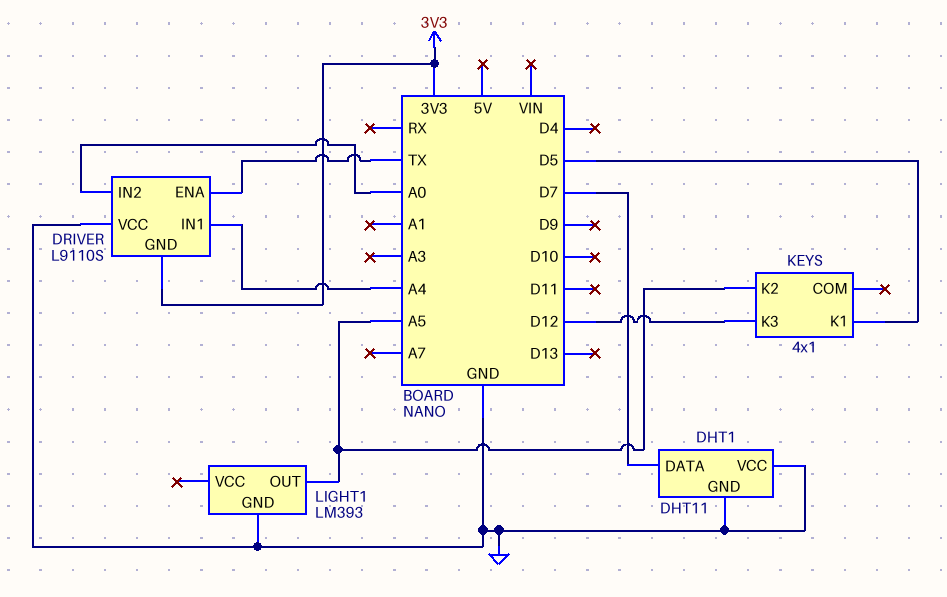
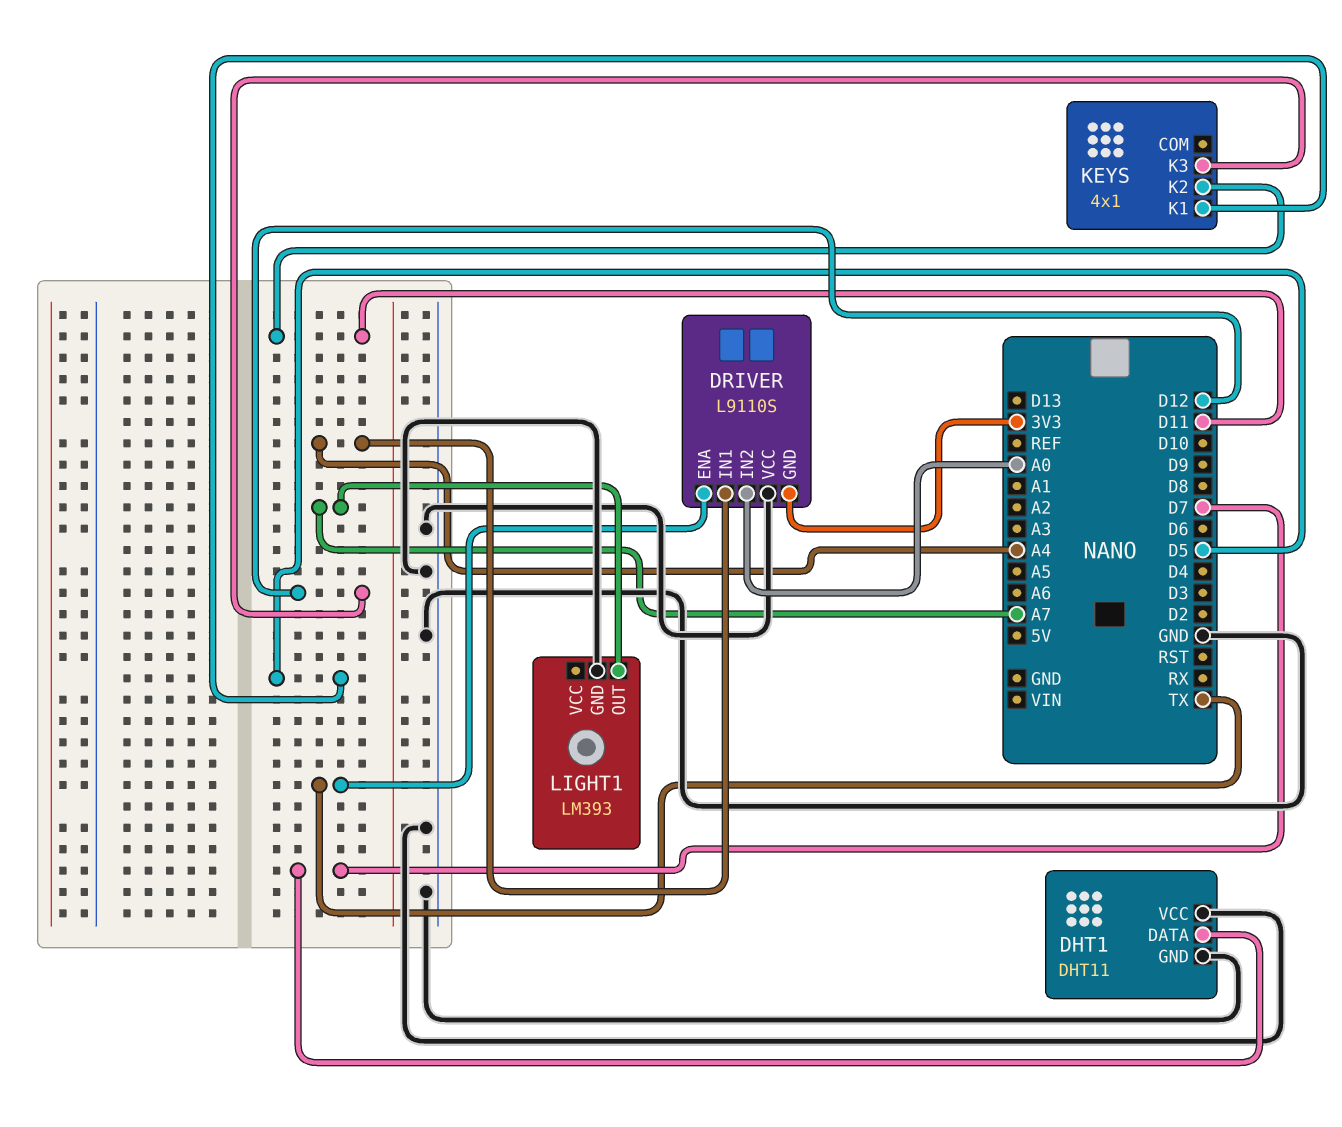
KEYS pin K2: A5 -> D11
LIGHT1 pin OUT: A5 -> A7

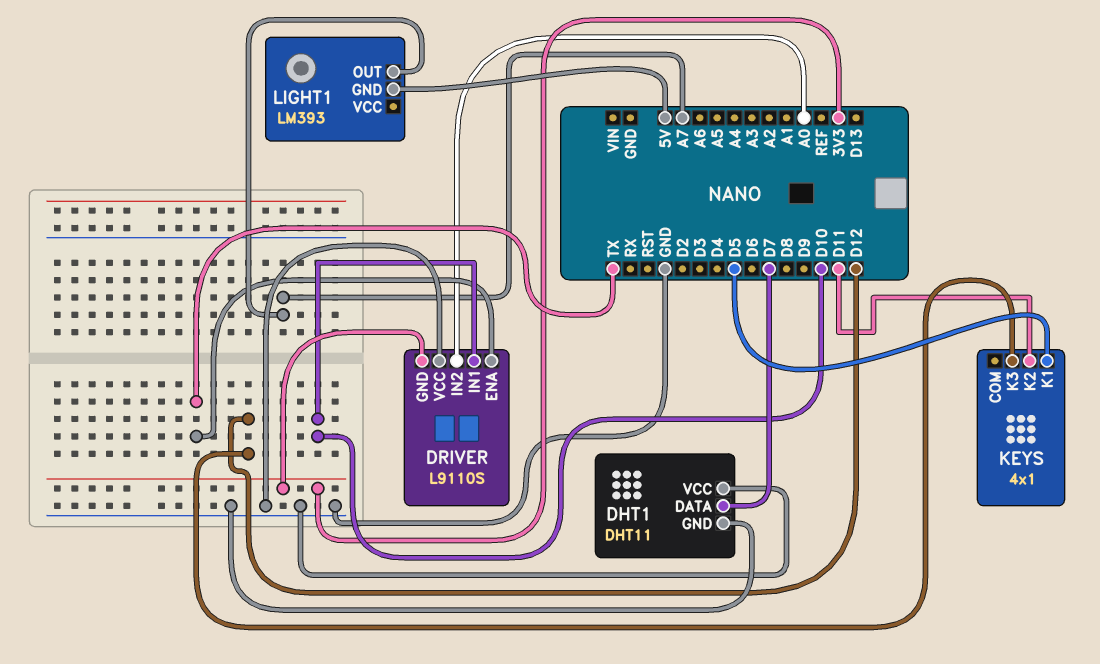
DRIVER pin IN1: A4 -> D10
LIGHT1 pin GND: GND -> 5V

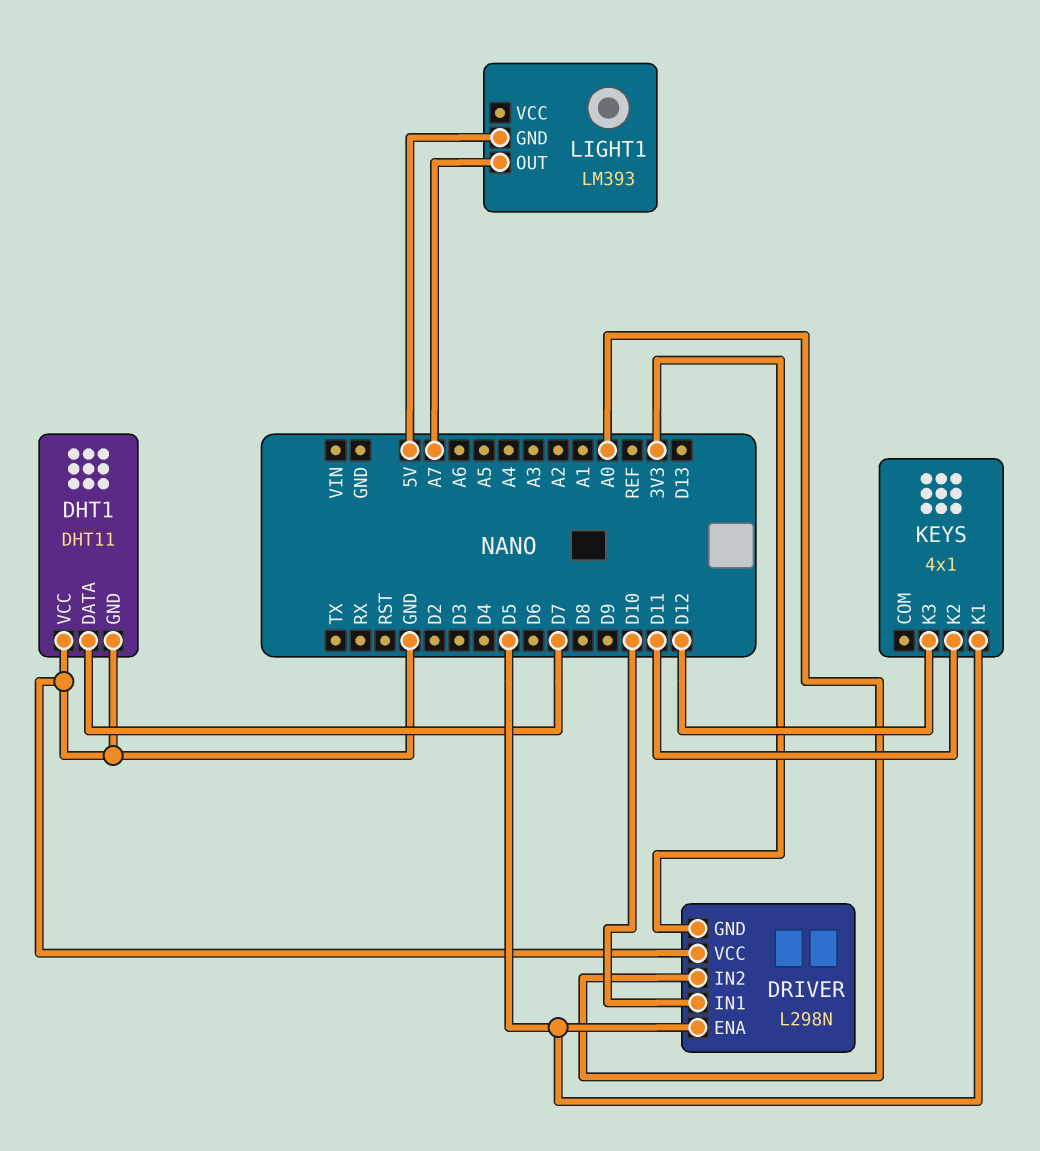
DRIVER: L9110S -> L298N
DRIVER pin ENA: TX -> D5

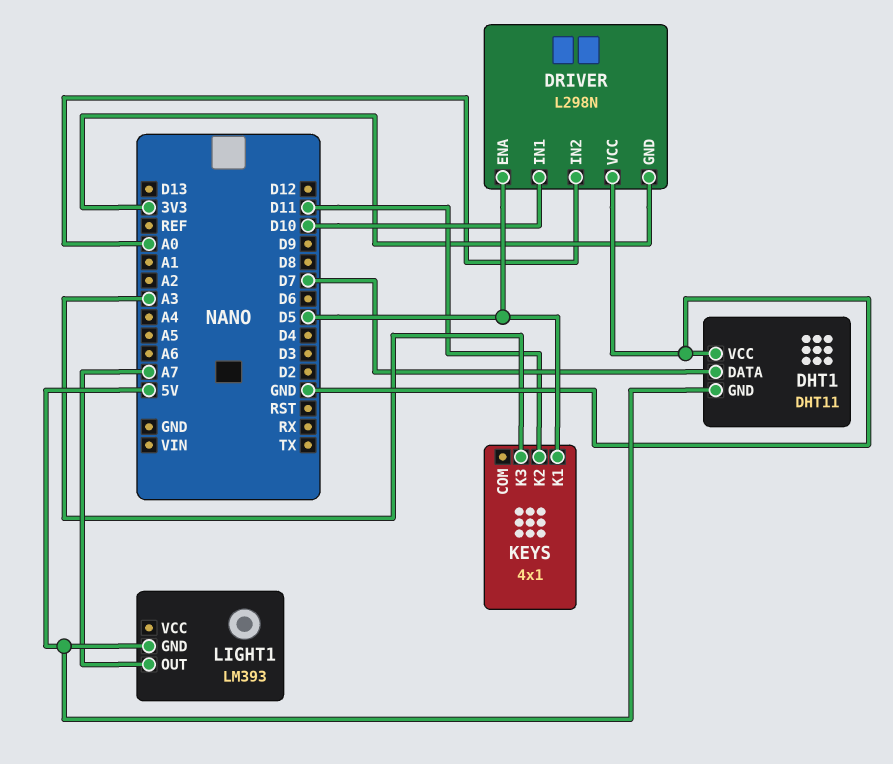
DHT1 pin GND: GND -> 5V
KEYS pin K3: D12 -> A3

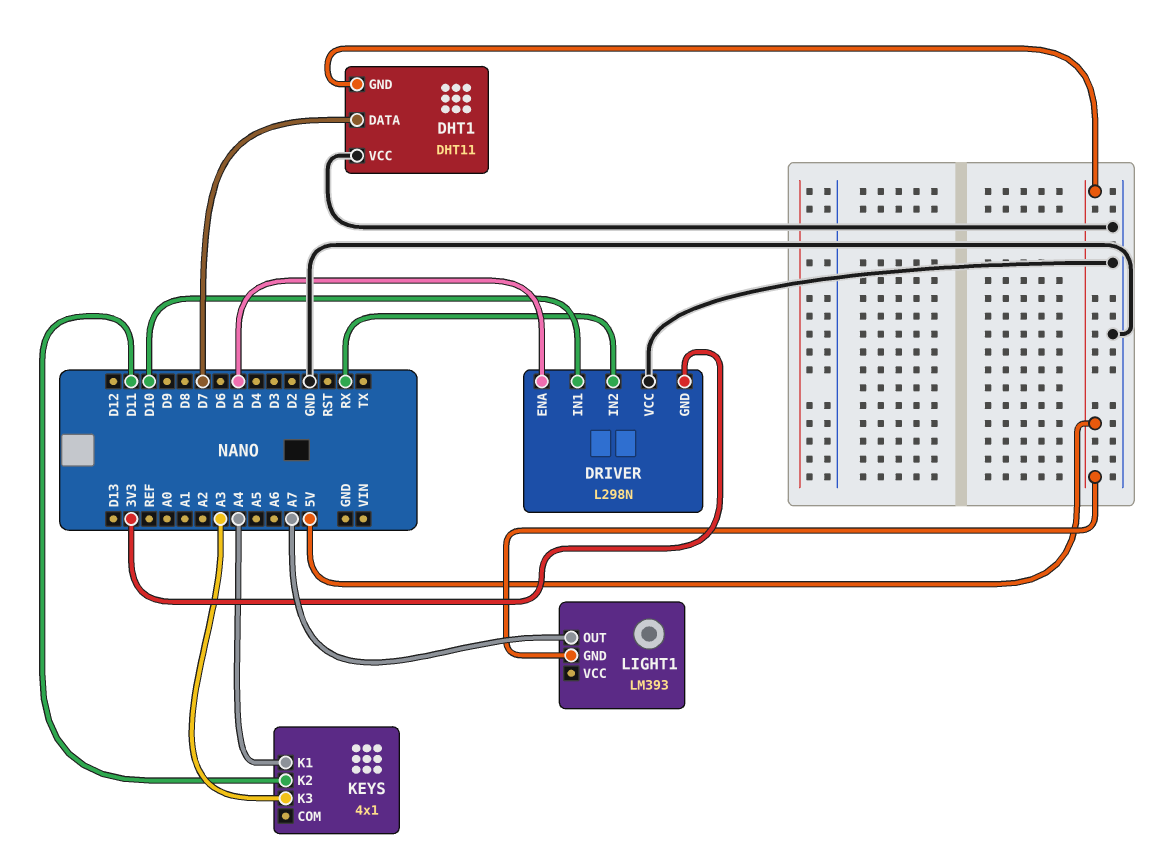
DRIVER pin IN2: A0 -> RX
KEYS pin K1: D5 -> A4

